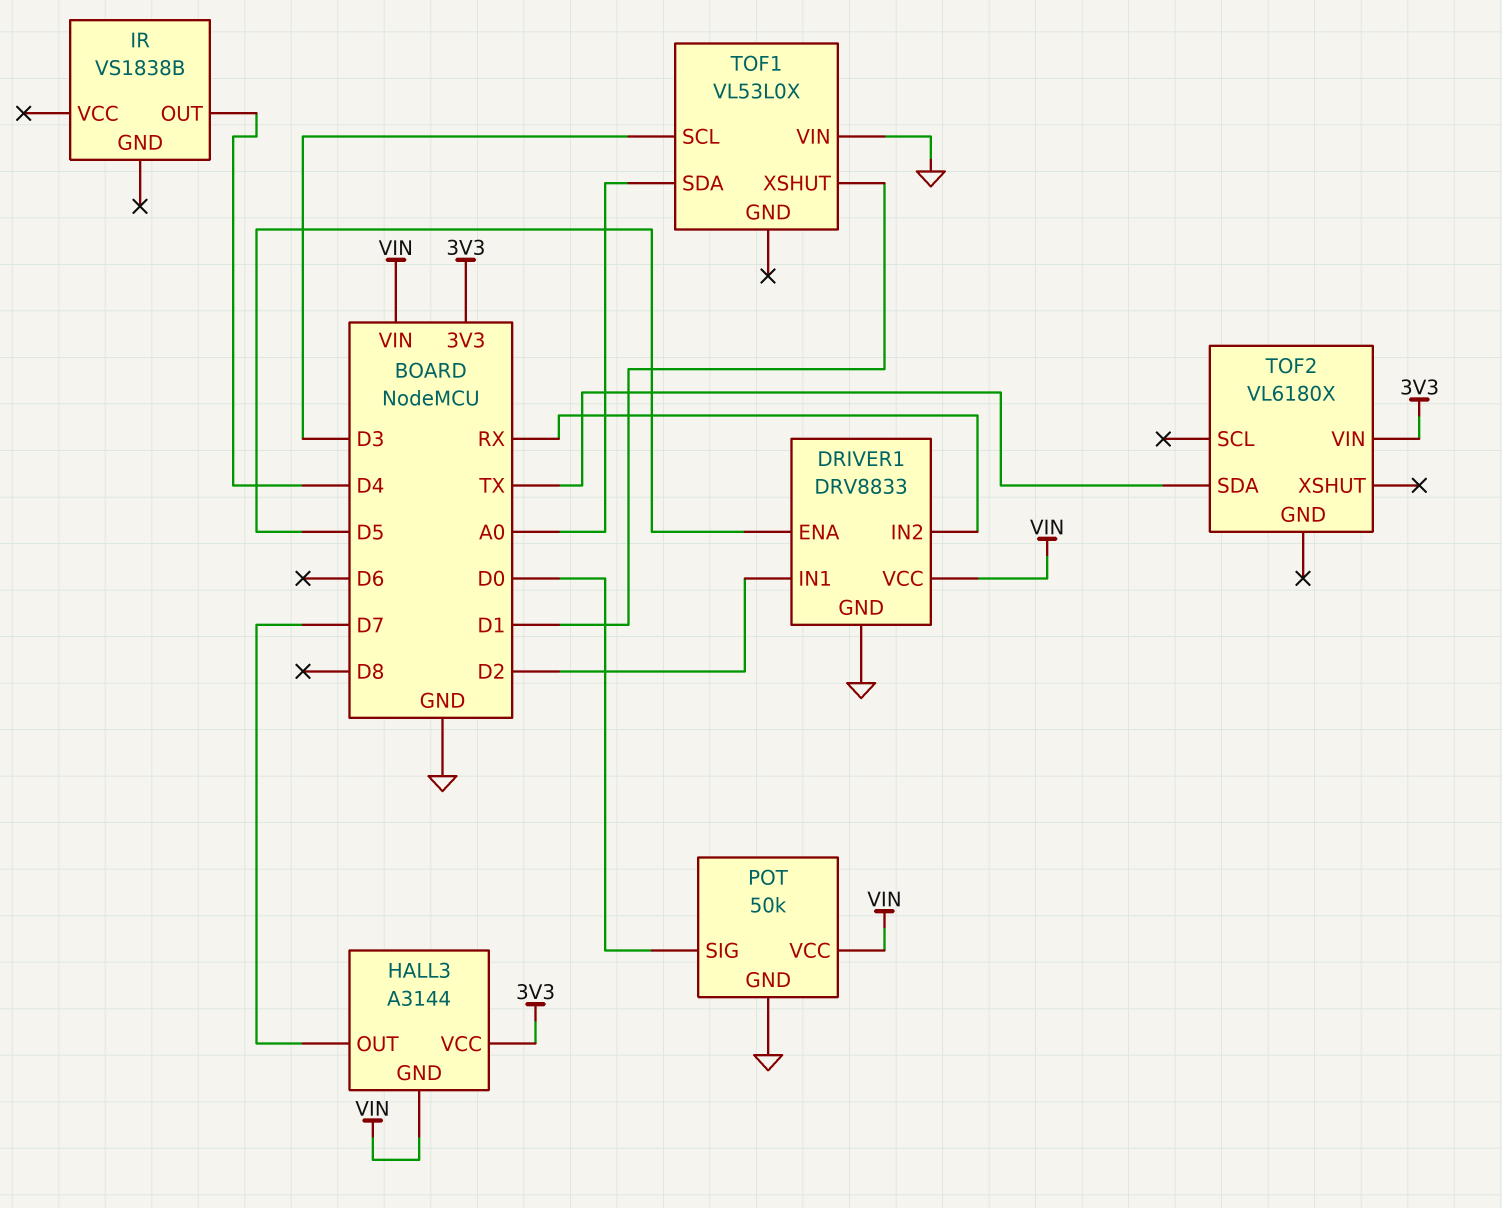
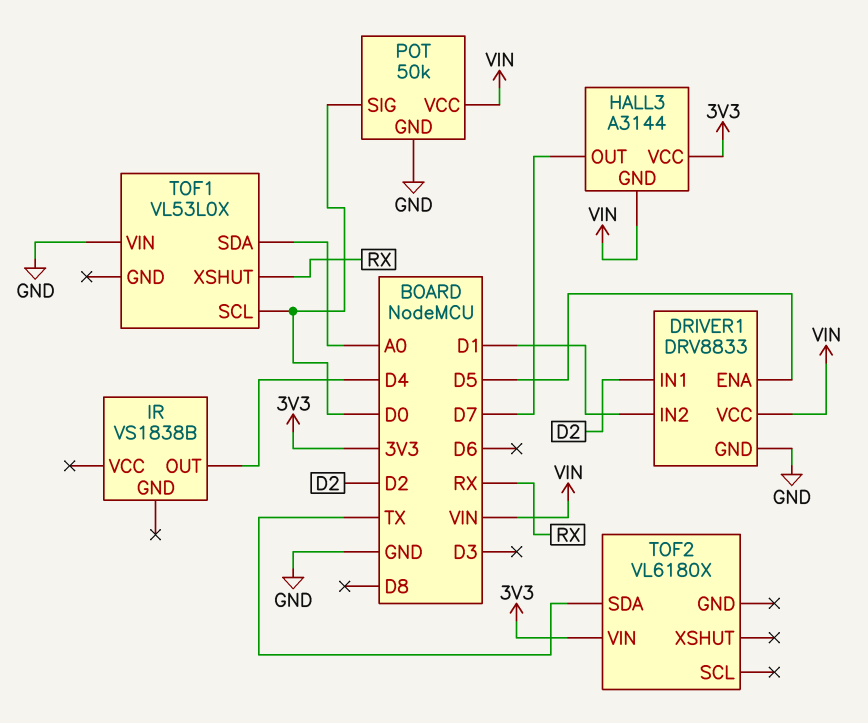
DRIVER1 pin IN2: RX -> D1
TOF1 pin SCL: D3 -> D0
TOF1 pin XSHUT: D1 -> RX

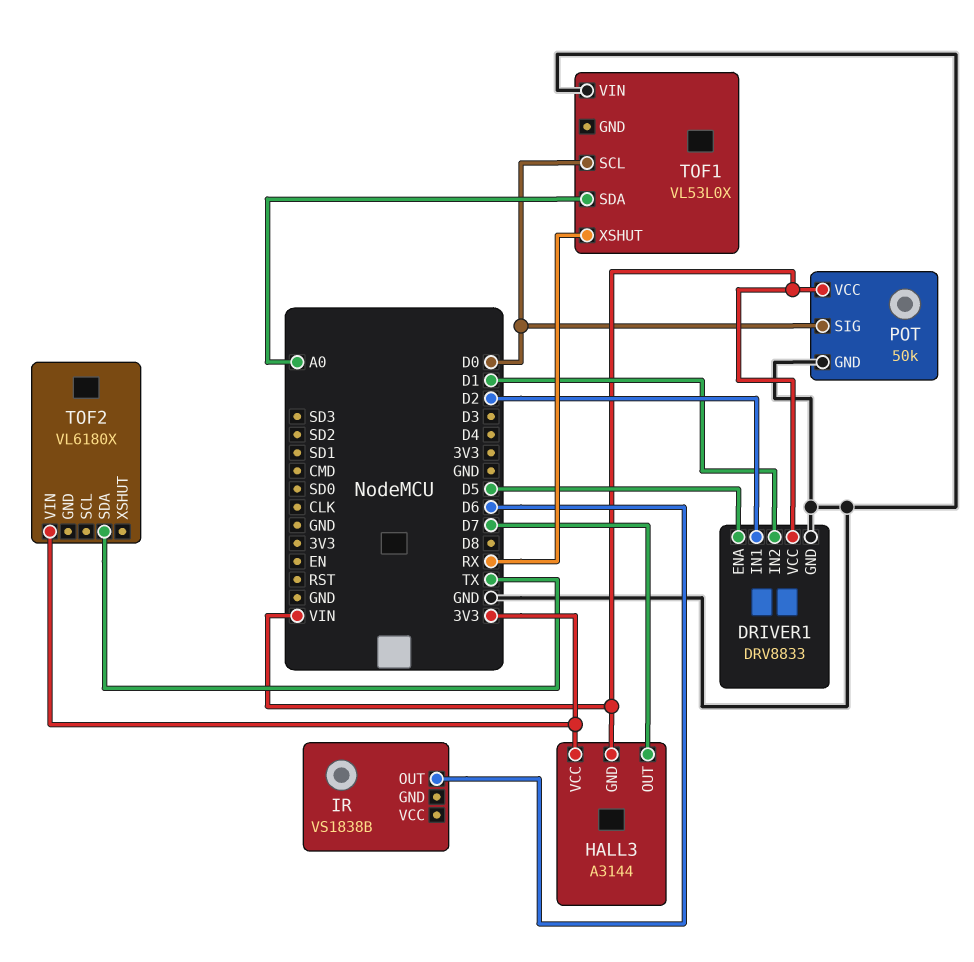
IR pin OUT: D4 -> D6

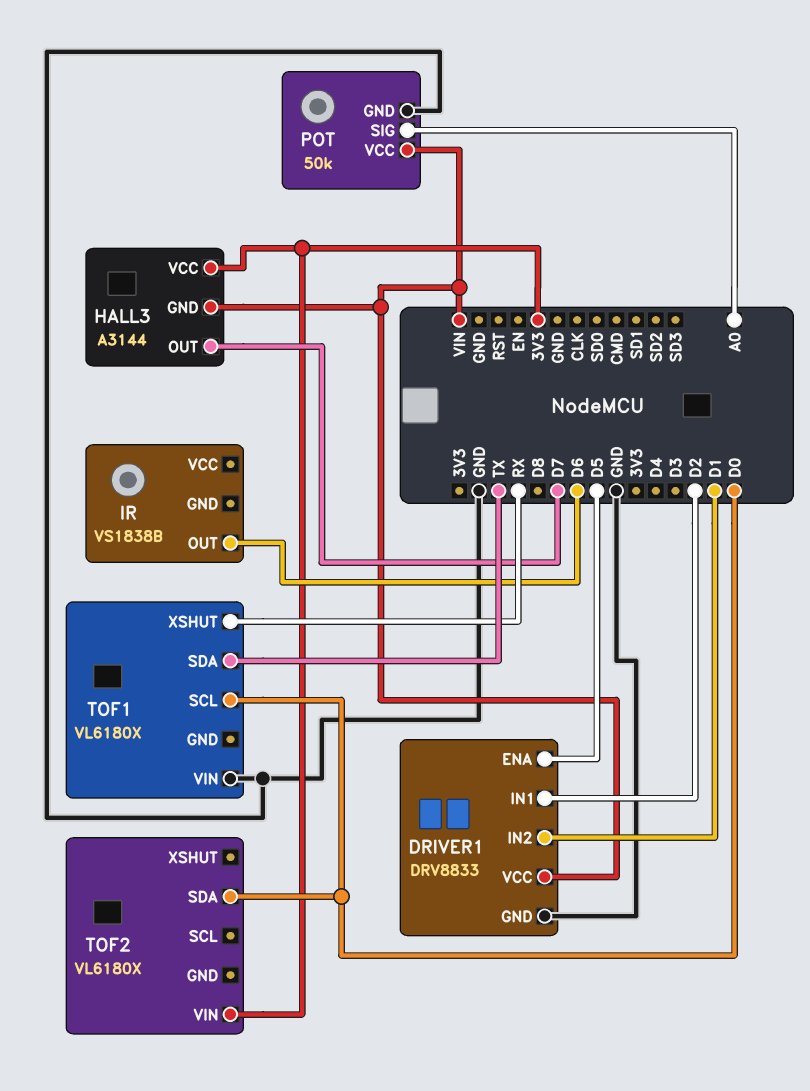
POT pin SIG: D0 -> A0
TOF1: VL53L0X -> VL6180X
TOF1 pin SDA: A0 -> TX
TOF2 pin SDA: TX -> D0

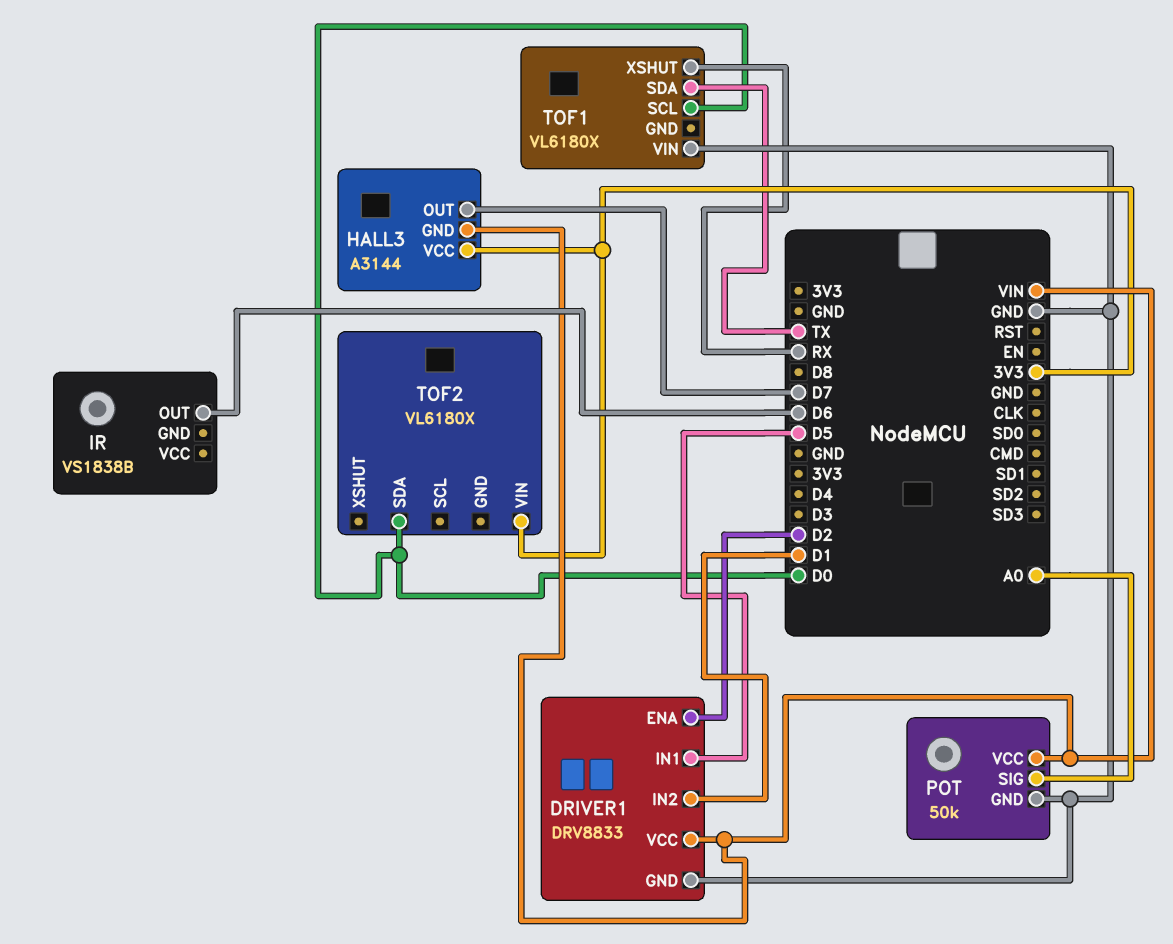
DRIVER1 pin ENA: D5 -> D2
DRIVER1 pin IN1: D2 -> D5

